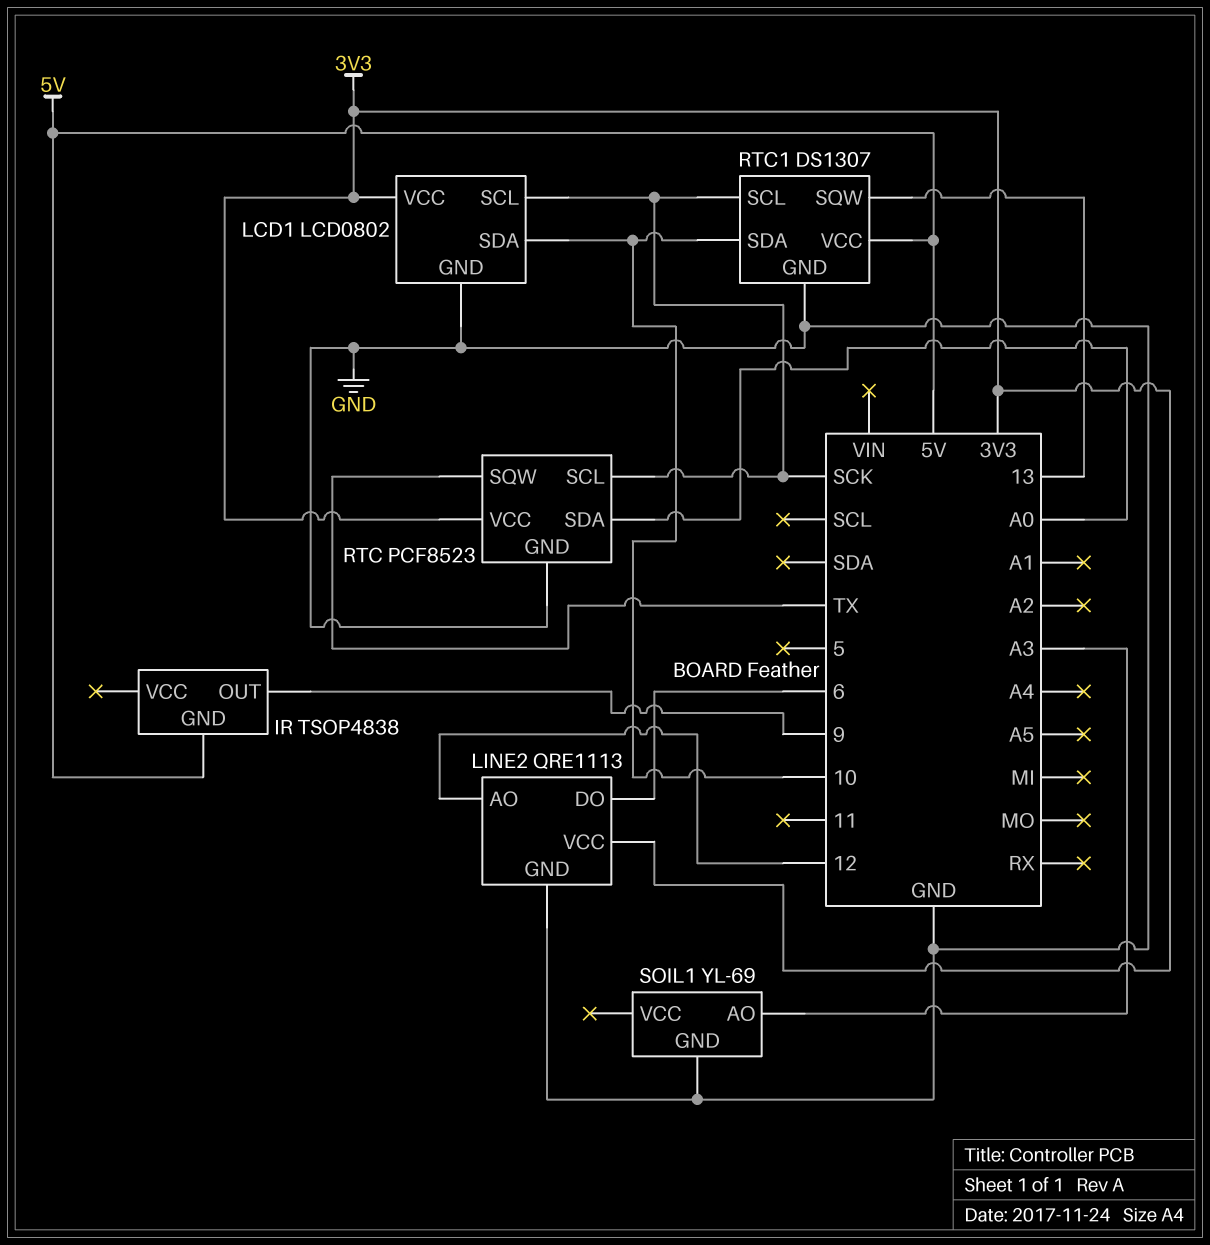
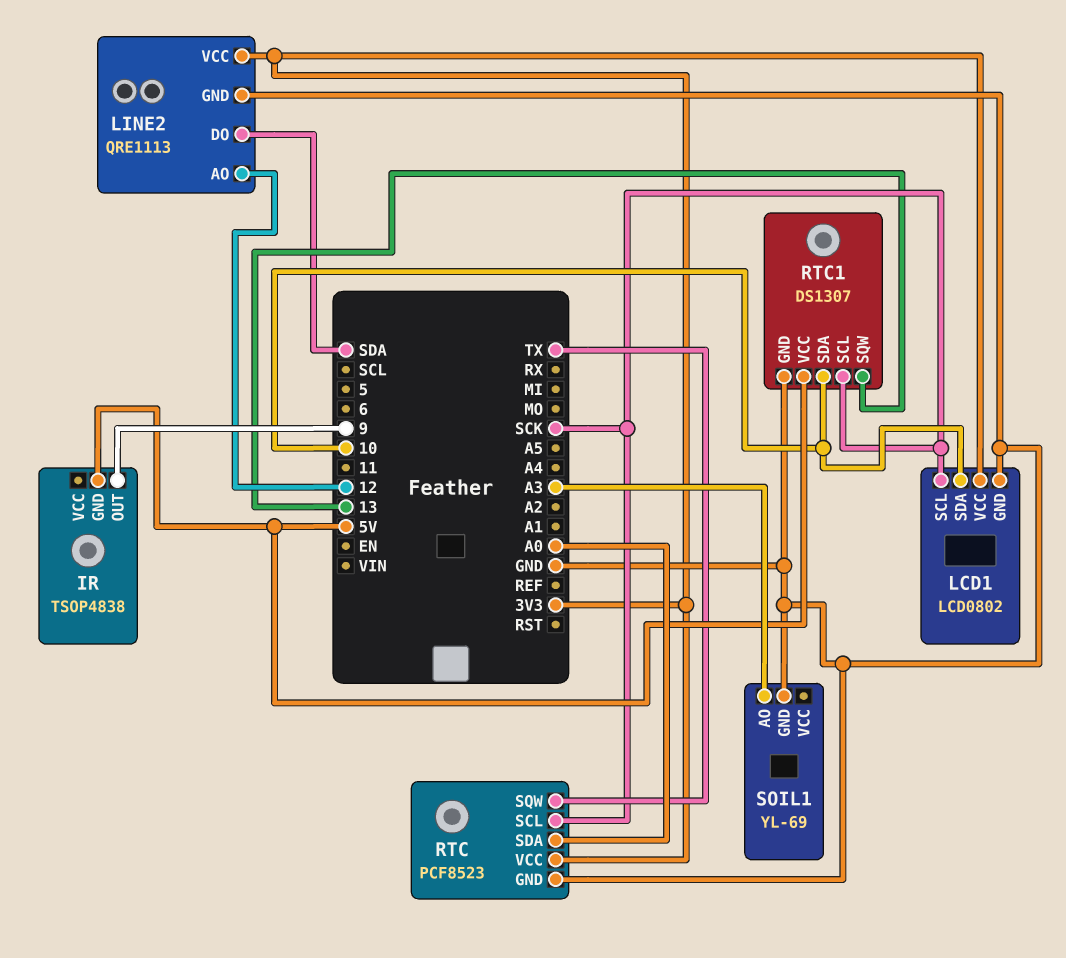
LINE2 pin DO: 6 -> SDA

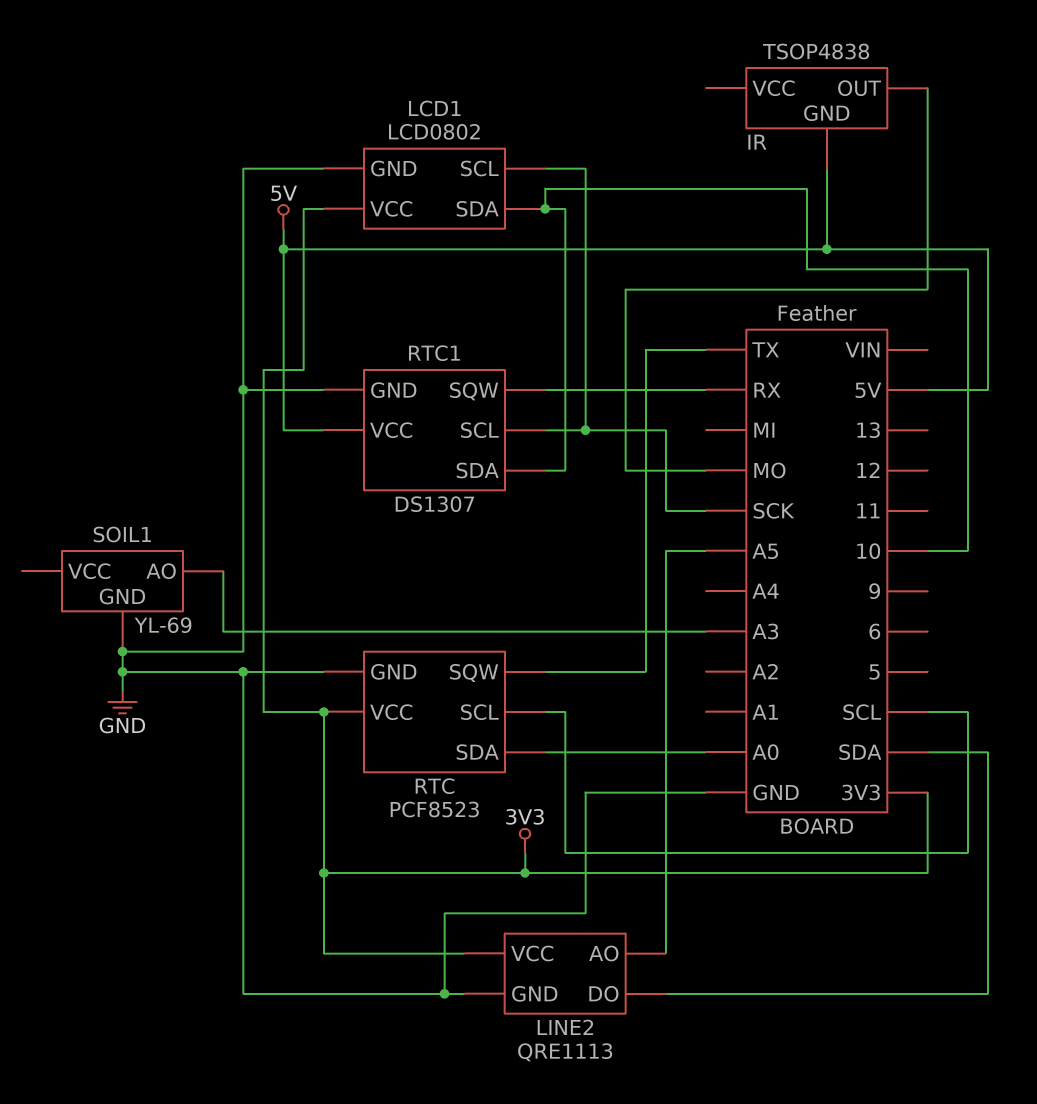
IR pin OUT: 9 -> MO
LINE2 pin AO: 12 -> A5
RTC pin SCL: SCK -> SCL
RTC1 pin SQW: 13 -> RX

